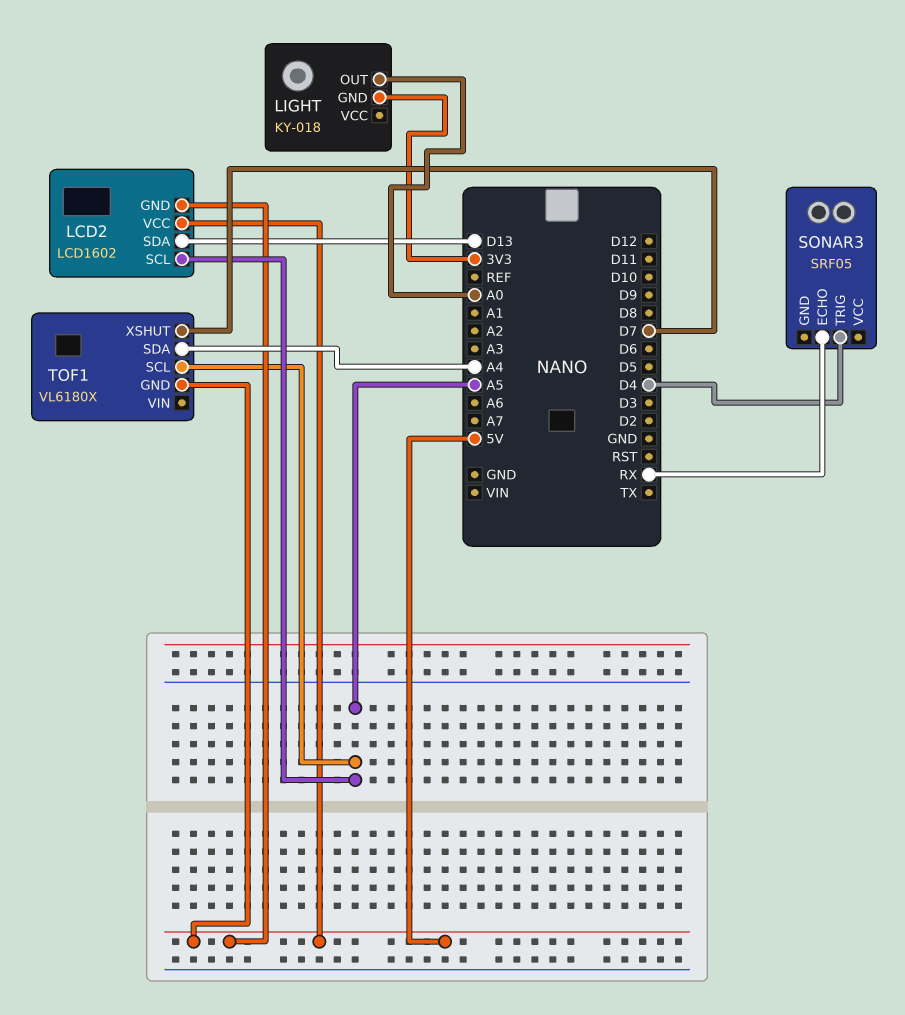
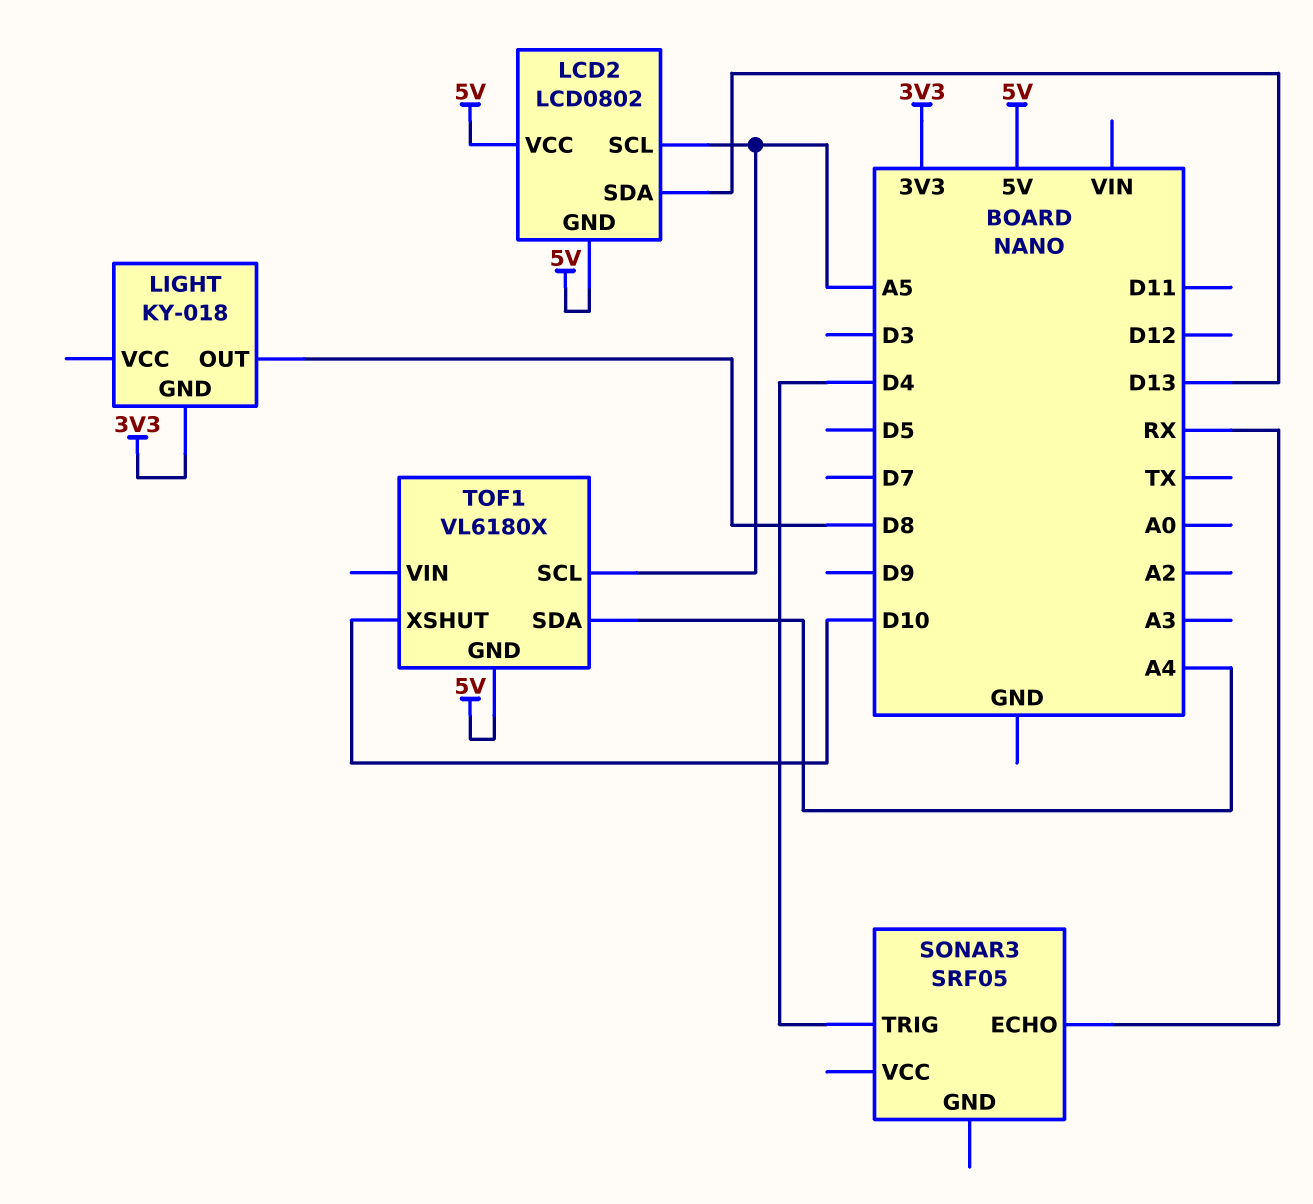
LCD2: LCD1602 -> LCD0802
LIGHT pin OUT: A0 -> D8
TOF1 pin XSHUT: D7 -> D10

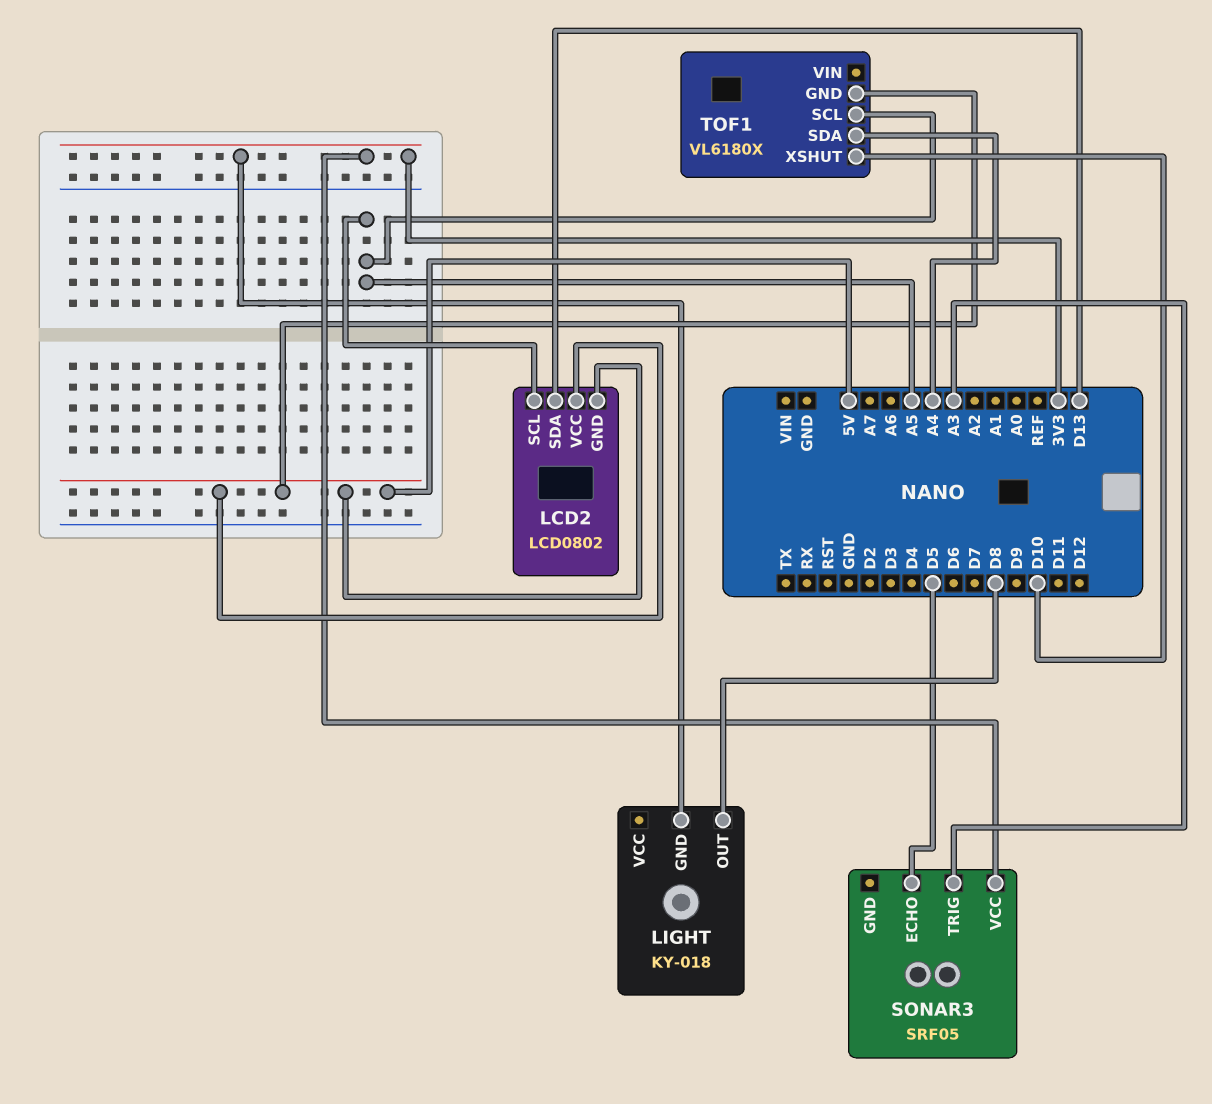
SONAR3 pin ECHO: RX -> D5
SONAR3 pin TRIG: D4 -> A3
SONAR3 pin VCC: none -> 3V3

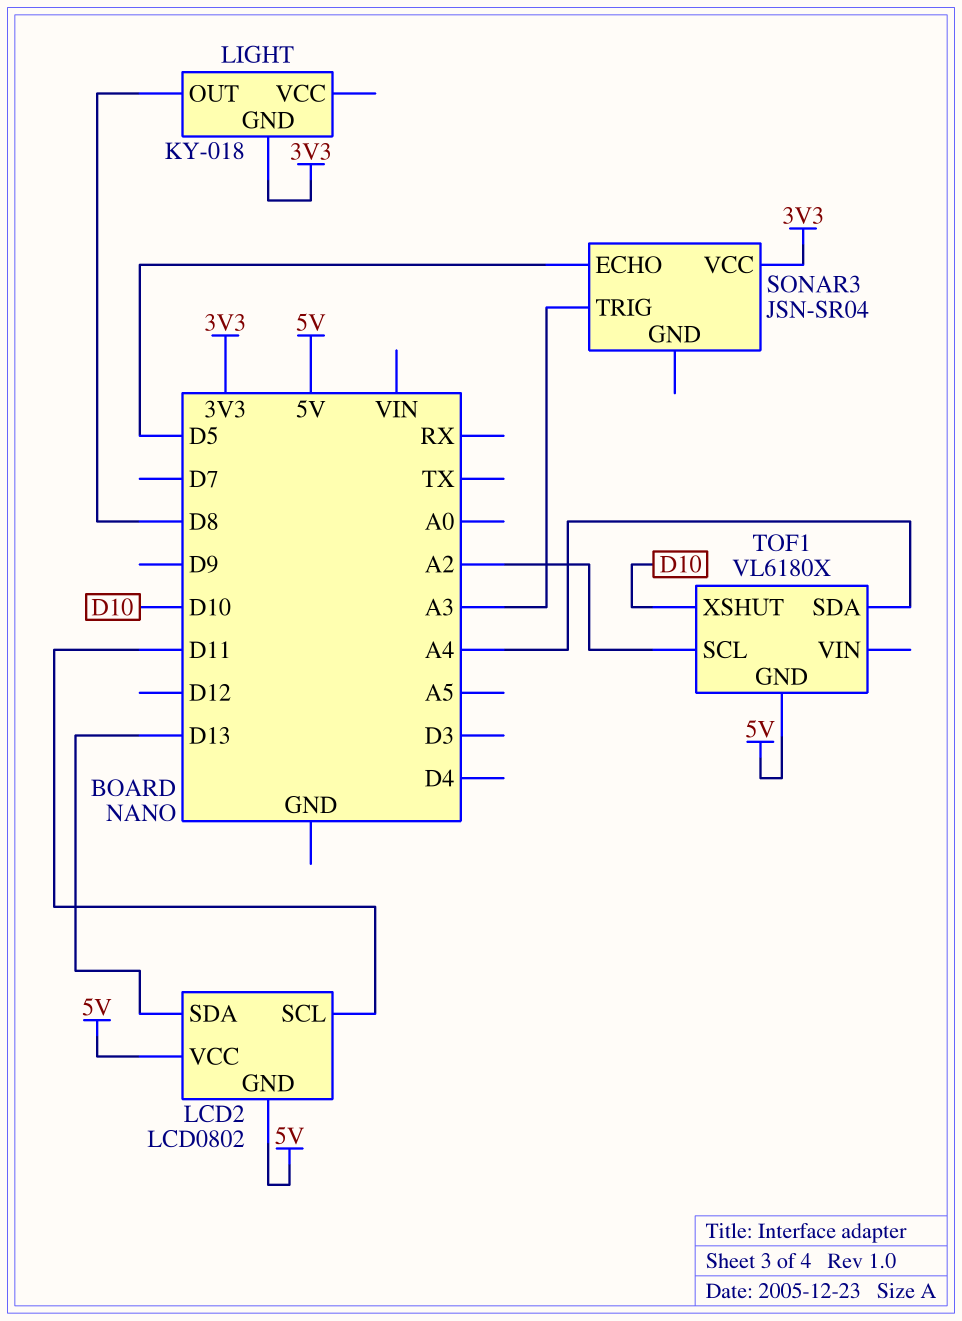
LCD2 pin SCL: A5 -> D11
SONAR3: SRF05 -> JSN-SR04
TOF1 pin SCL: A5 -> A2

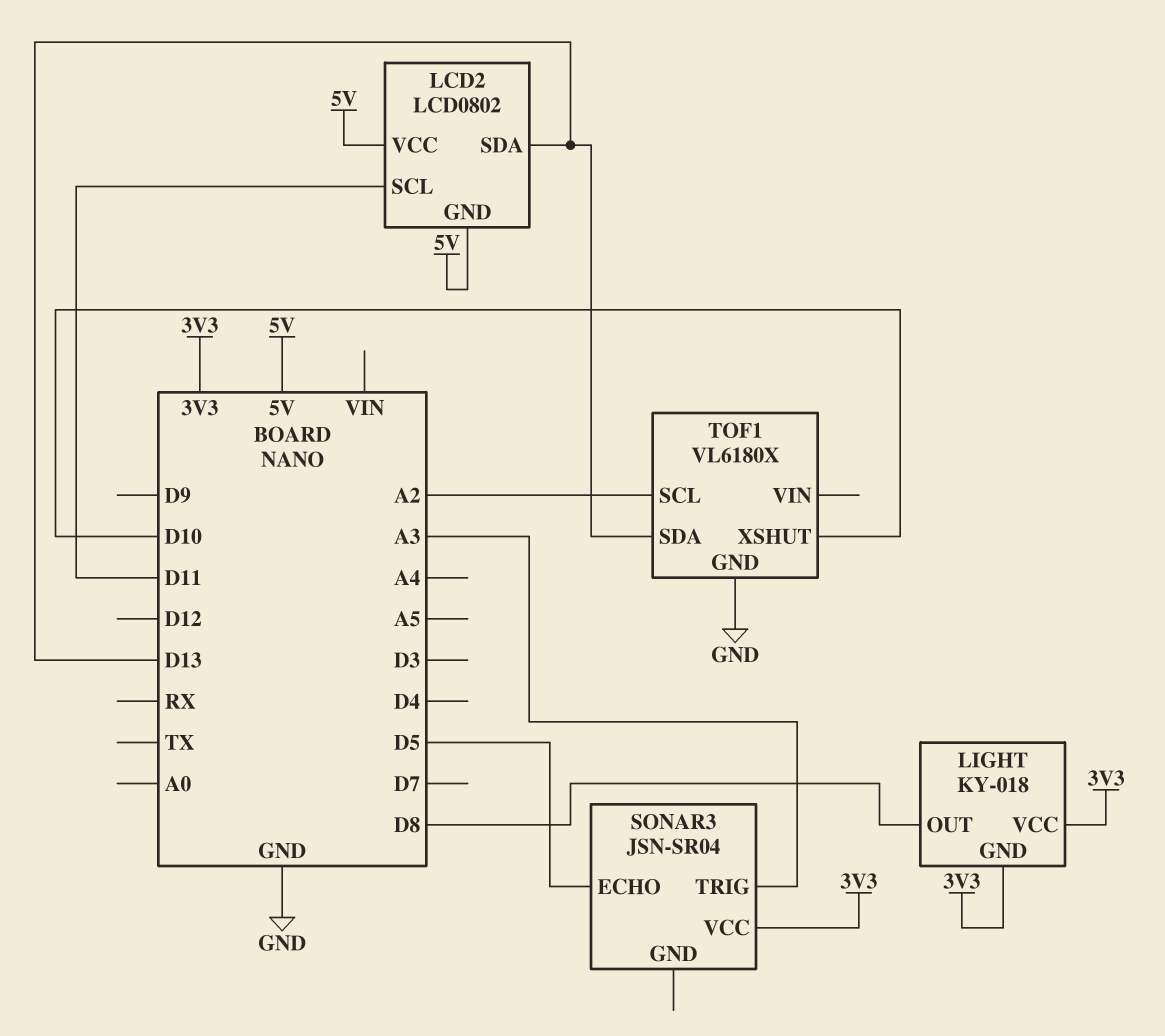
LIGHT pin VCC: none -> 3V3
TOF1 pin GND: 5V -> GND
TOF1 pin SDA: A4 -> D13

